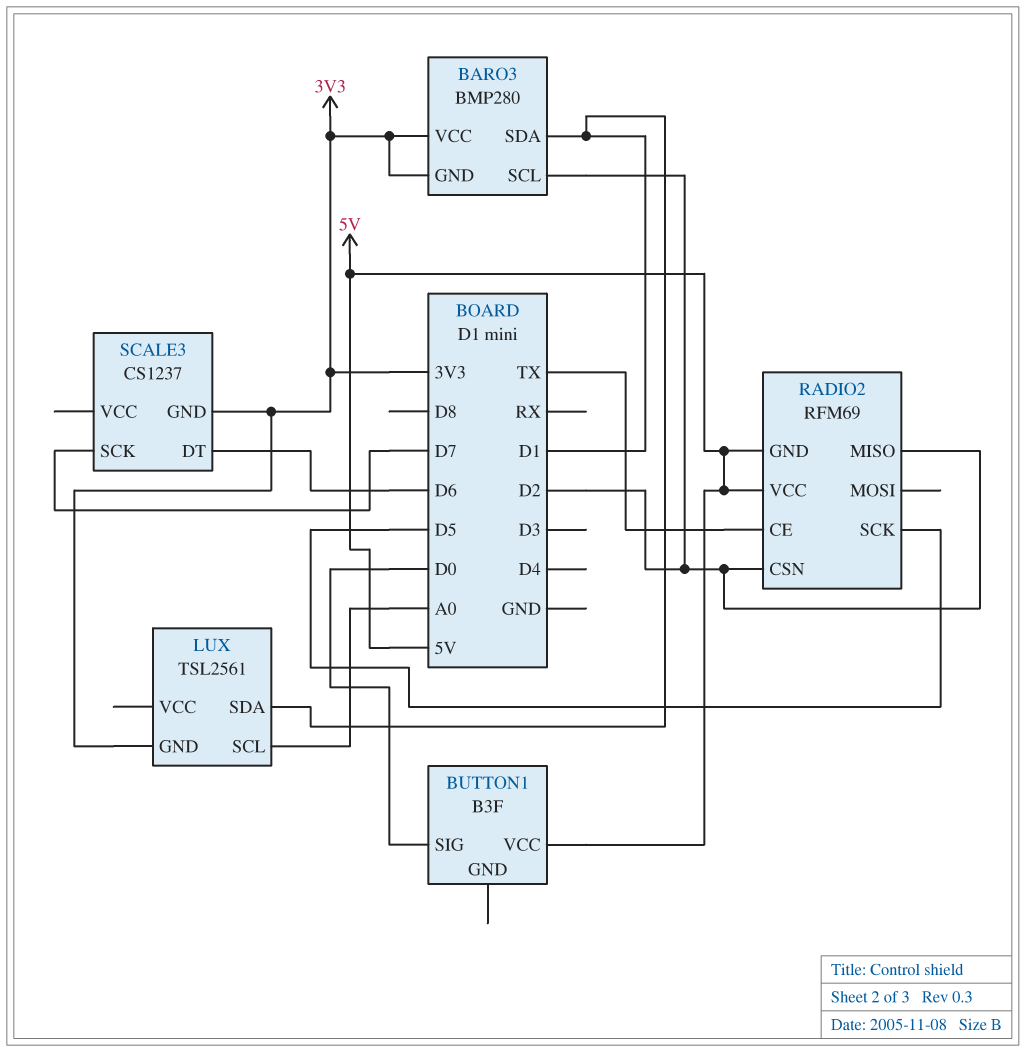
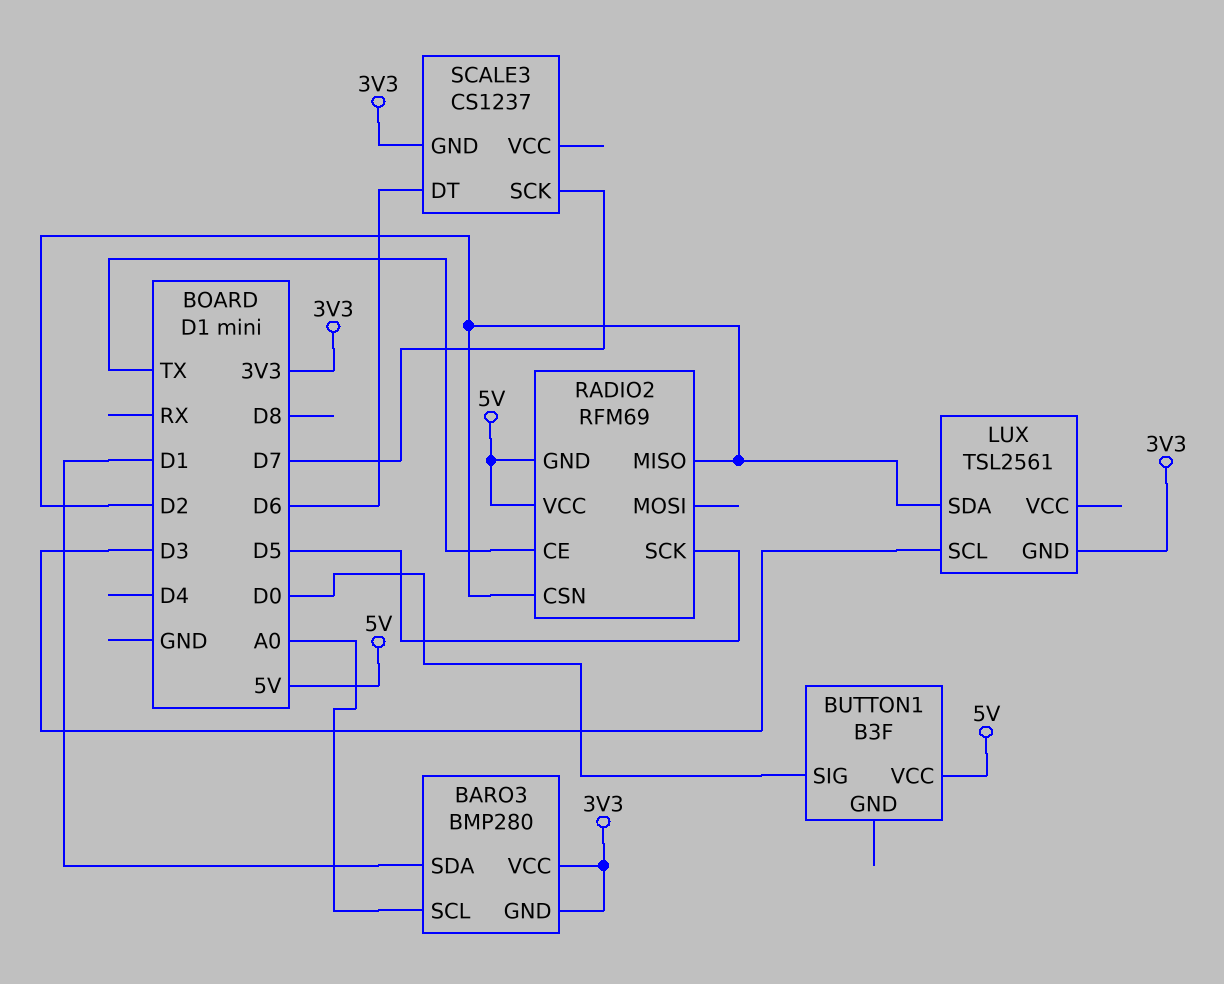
BARO3 pin SCL: D2 -> A0
LUX pin SCL: A0 -> D3
LUX pin SDA: D1 -> D2

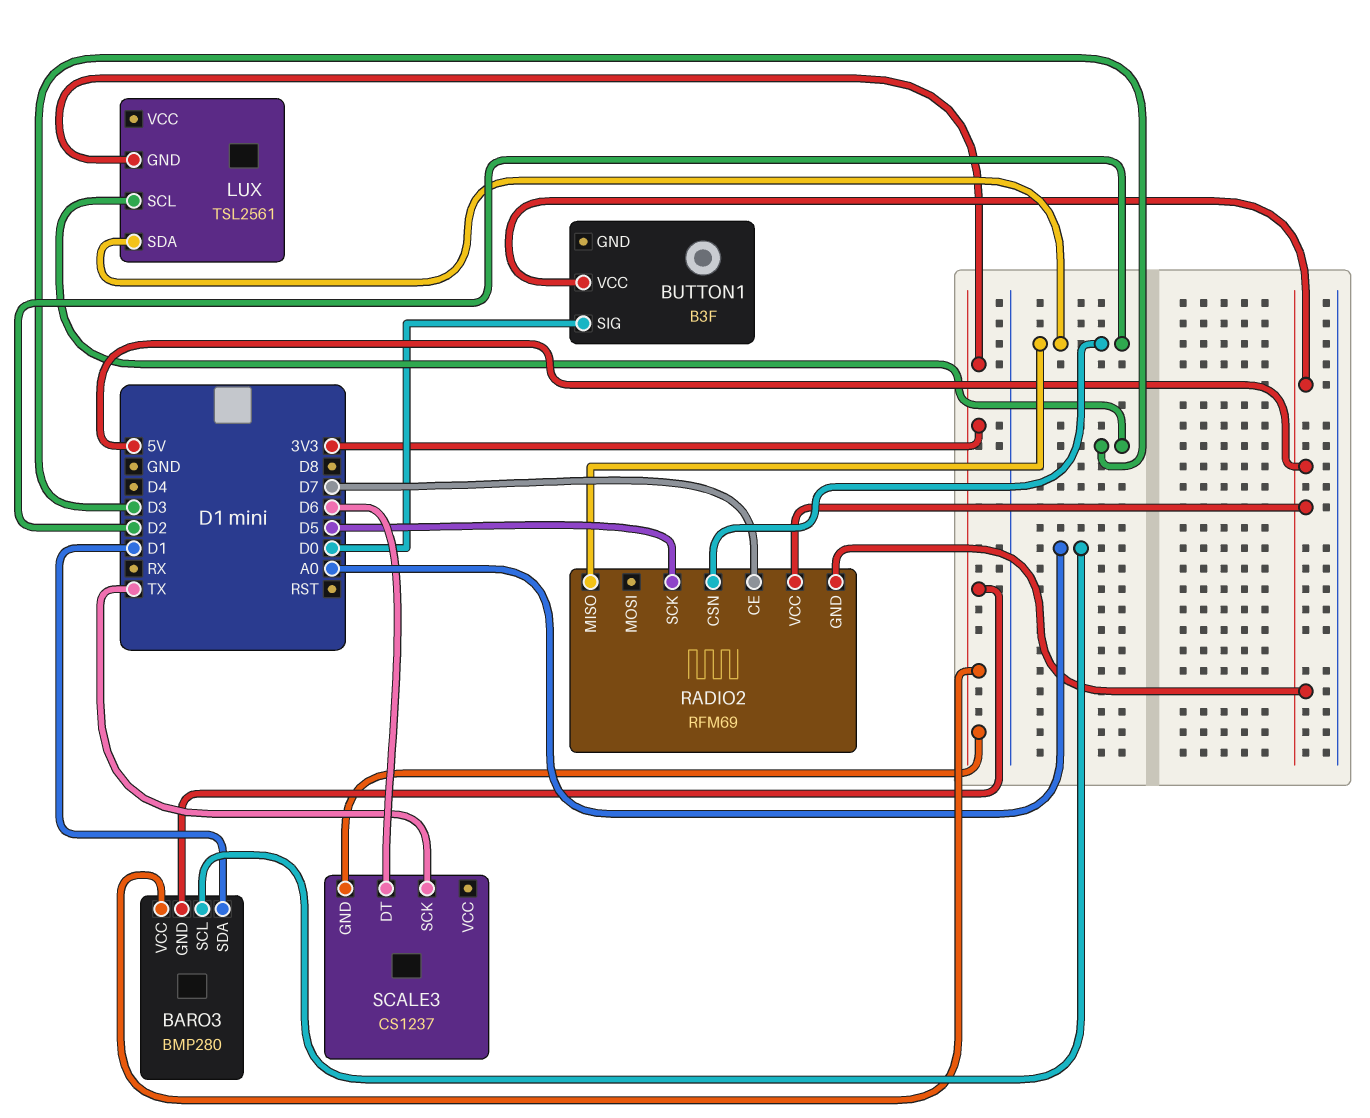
RADIO2 pin CE: TX -> D7
SCALE3 pin SCK: D7 -> TX

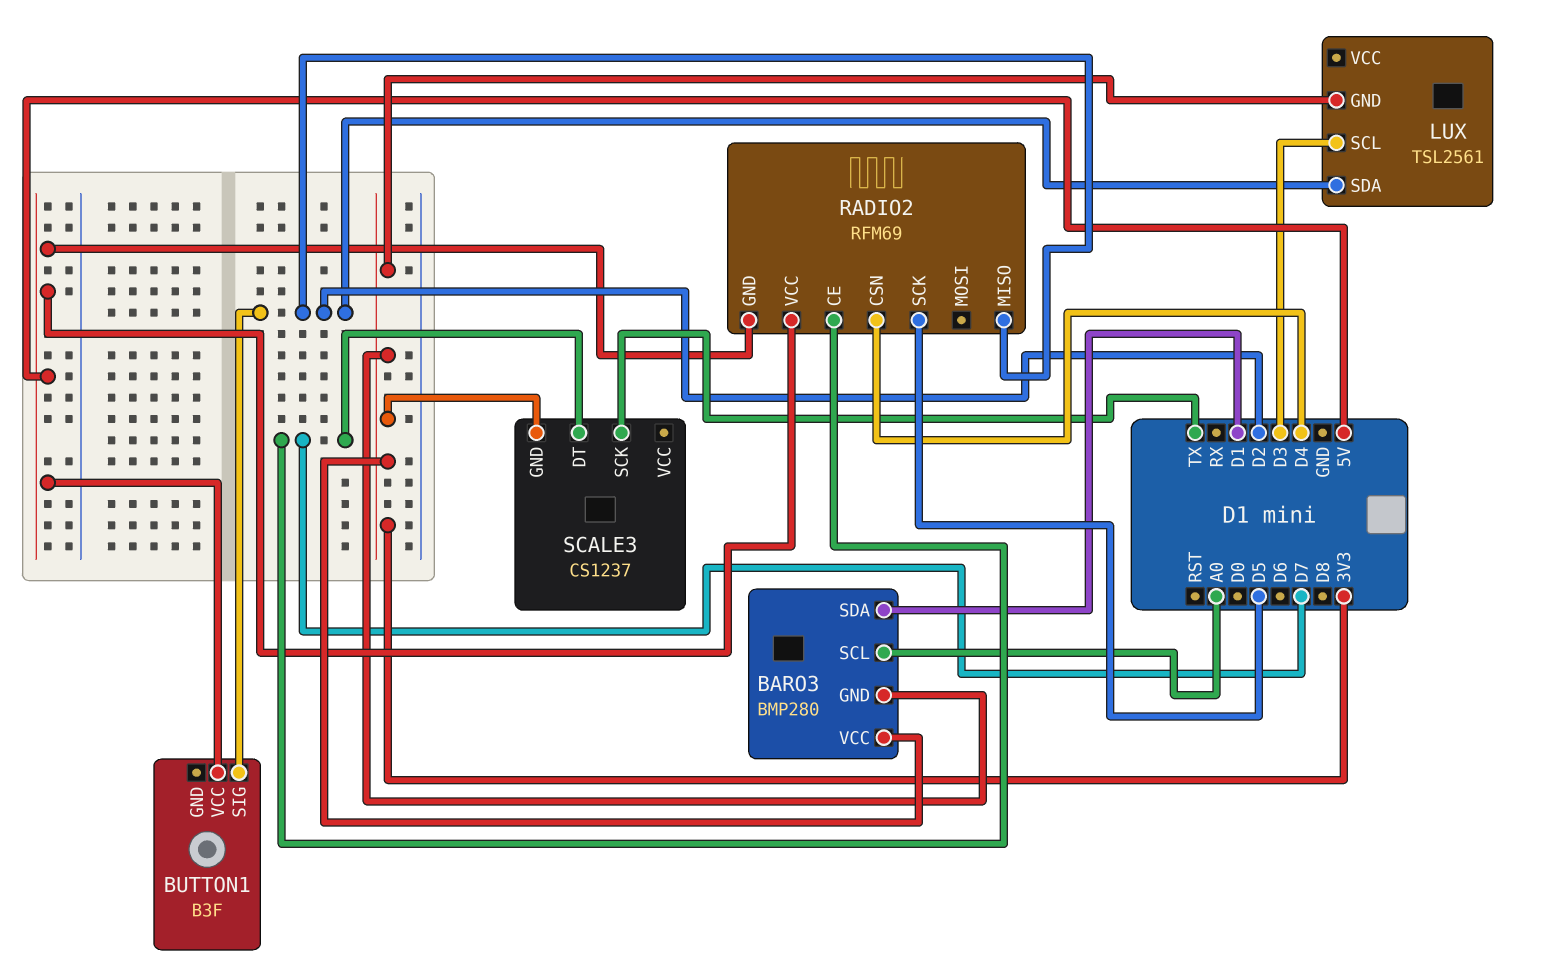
BUTTON1 pin SIG: D0 -> D2
RADIO2 pin CSN: D2 -> D4
SCALE3 pin DT: D6 -> D7

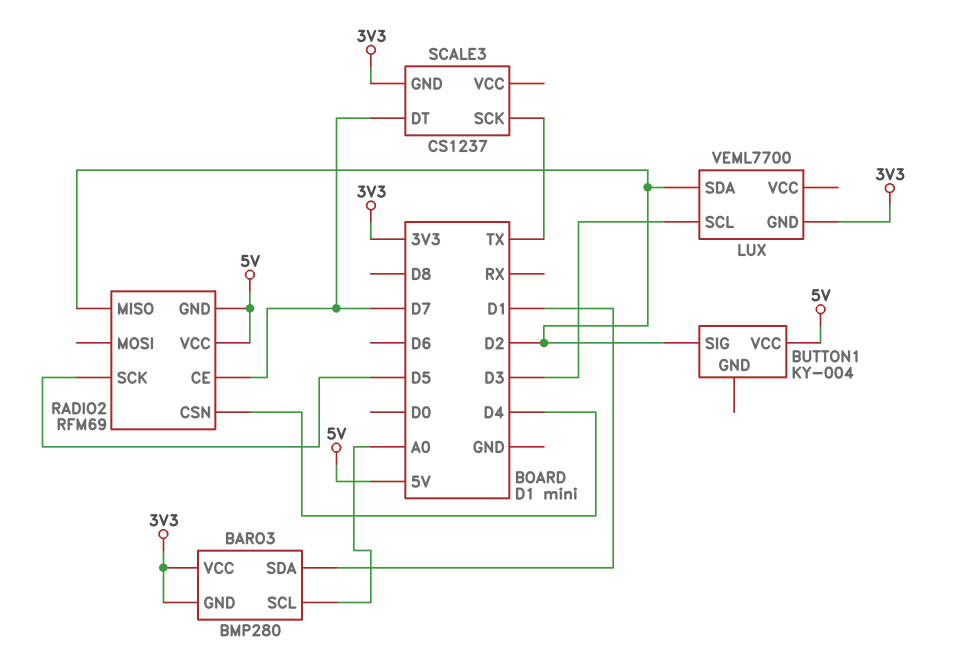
BUTTON1: B3F -> KY-004
LUX: TSL2561 -> VEML7700

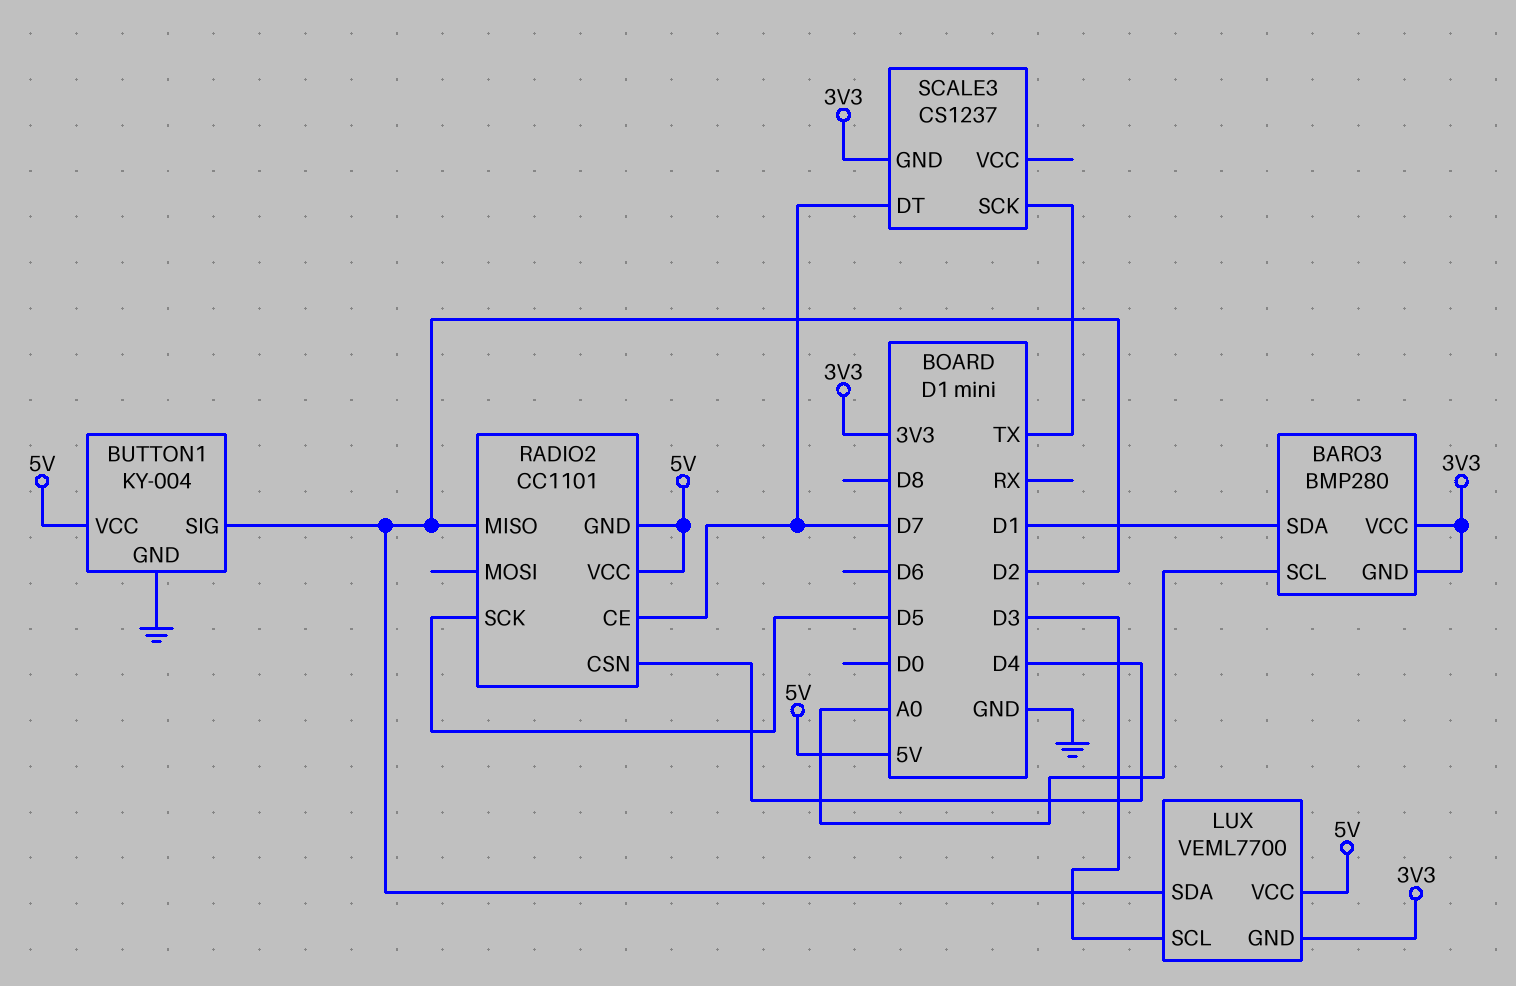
BUTTON1 pin GND: none -> GND
LUX pin VCC: none -> 5V
RADIO2: RFM69 -> CC1101

